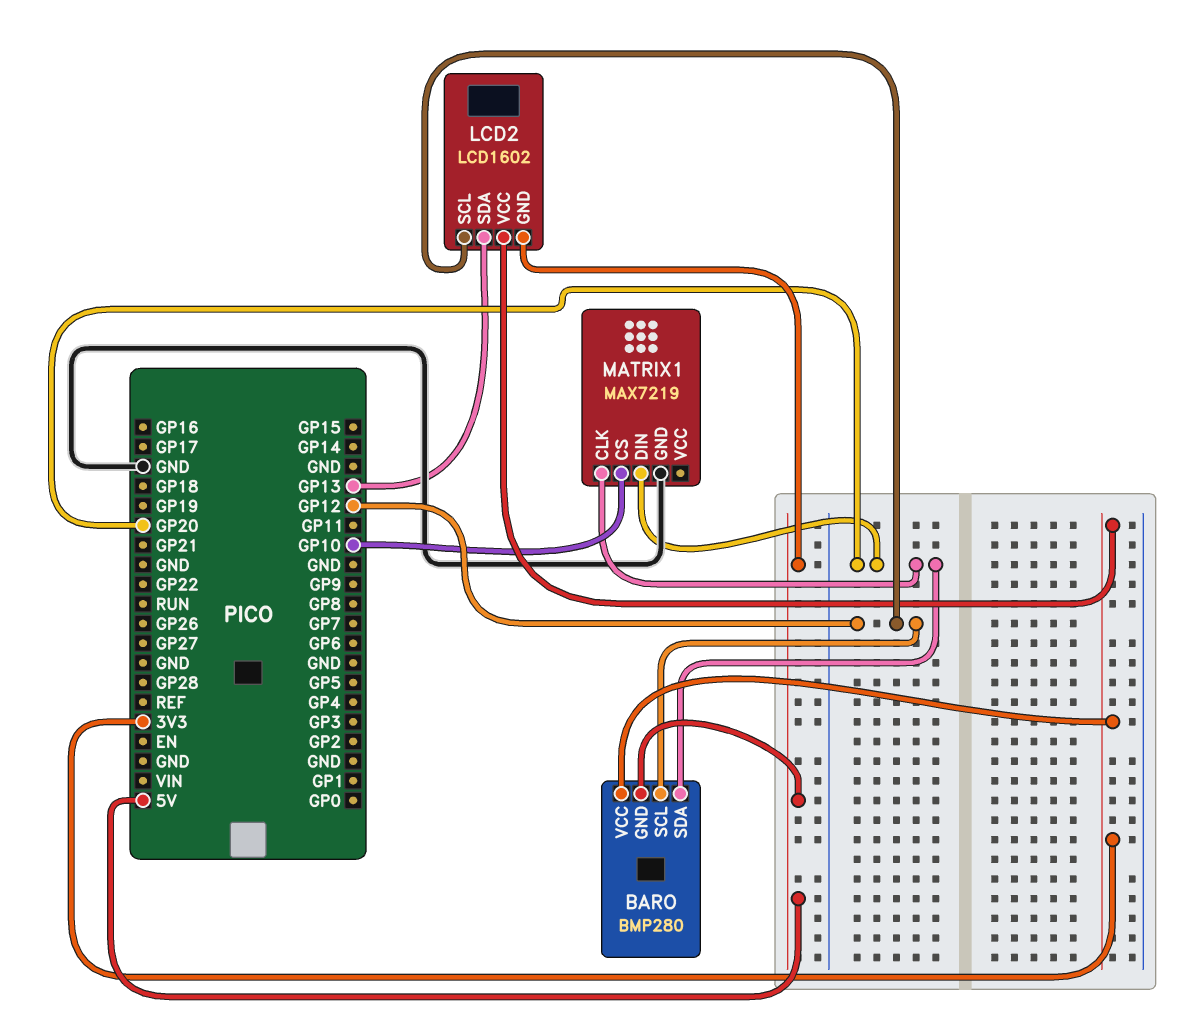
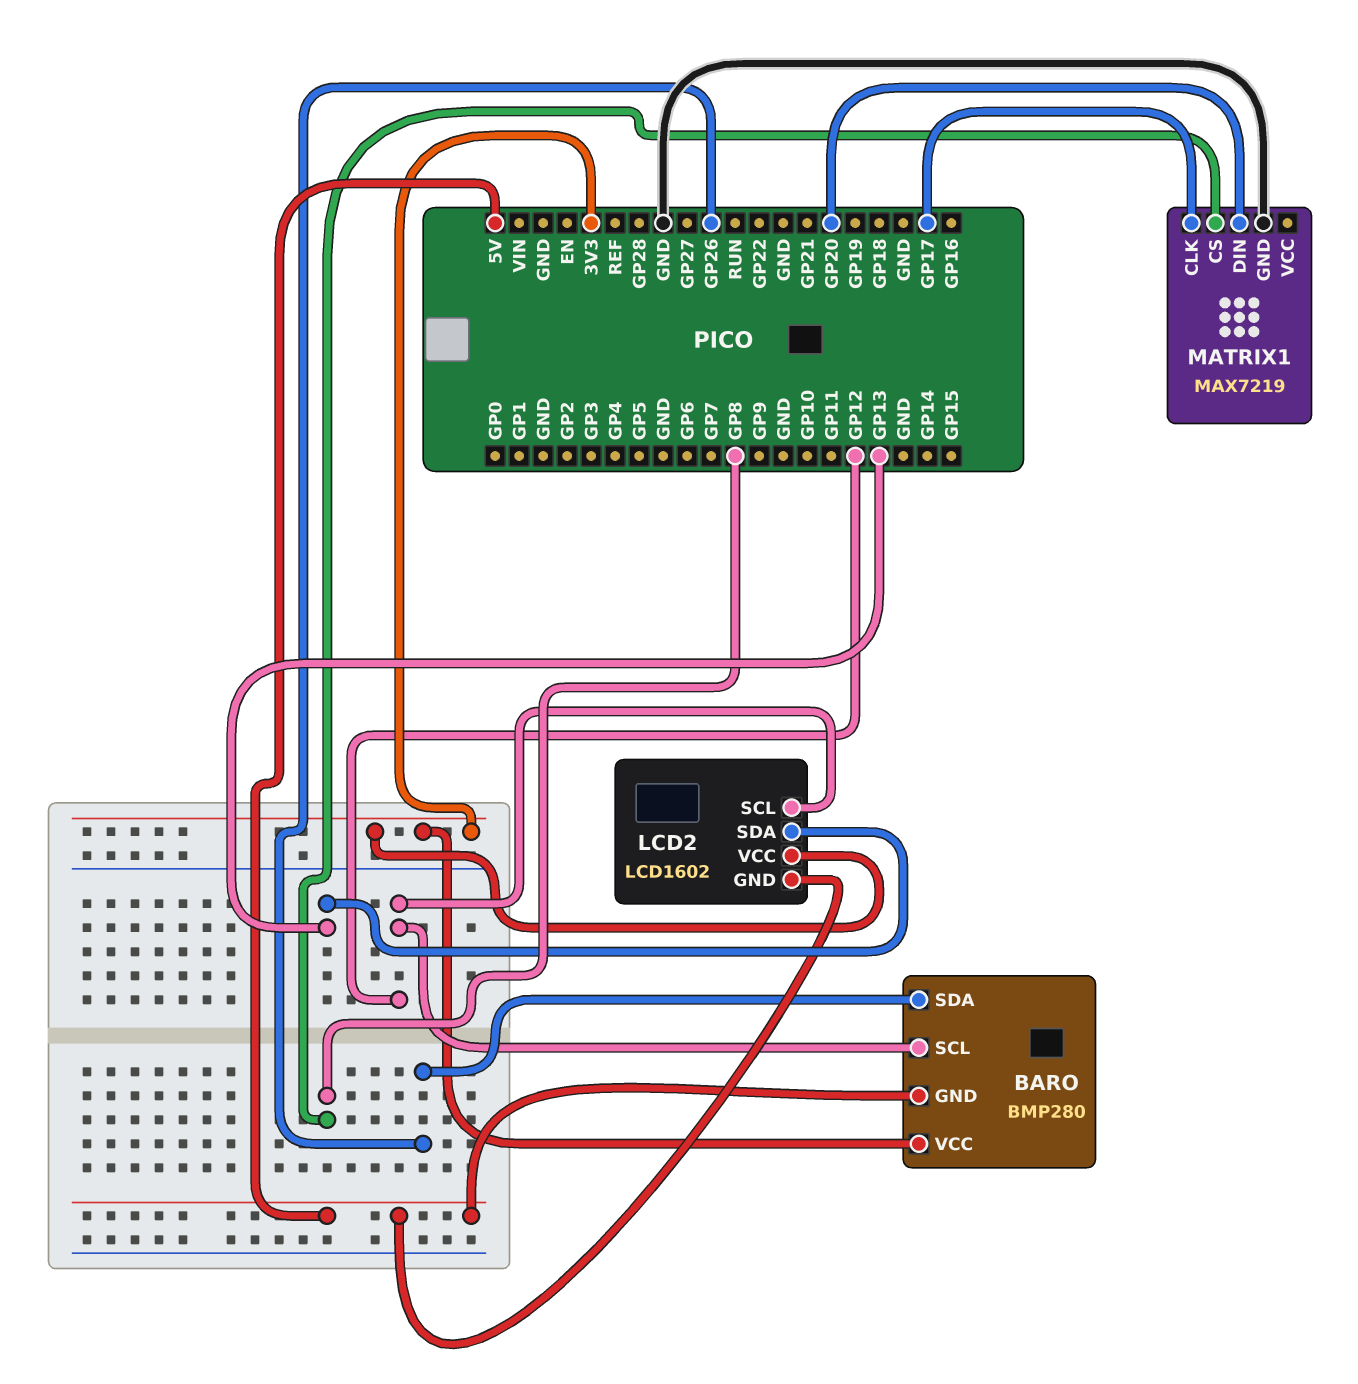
BARO pin SDA: GP20 -> GP26
MATRIX1 pin CLK: GP20 -> GP17
MATRIX1 pin CS: GP10 -> GP8

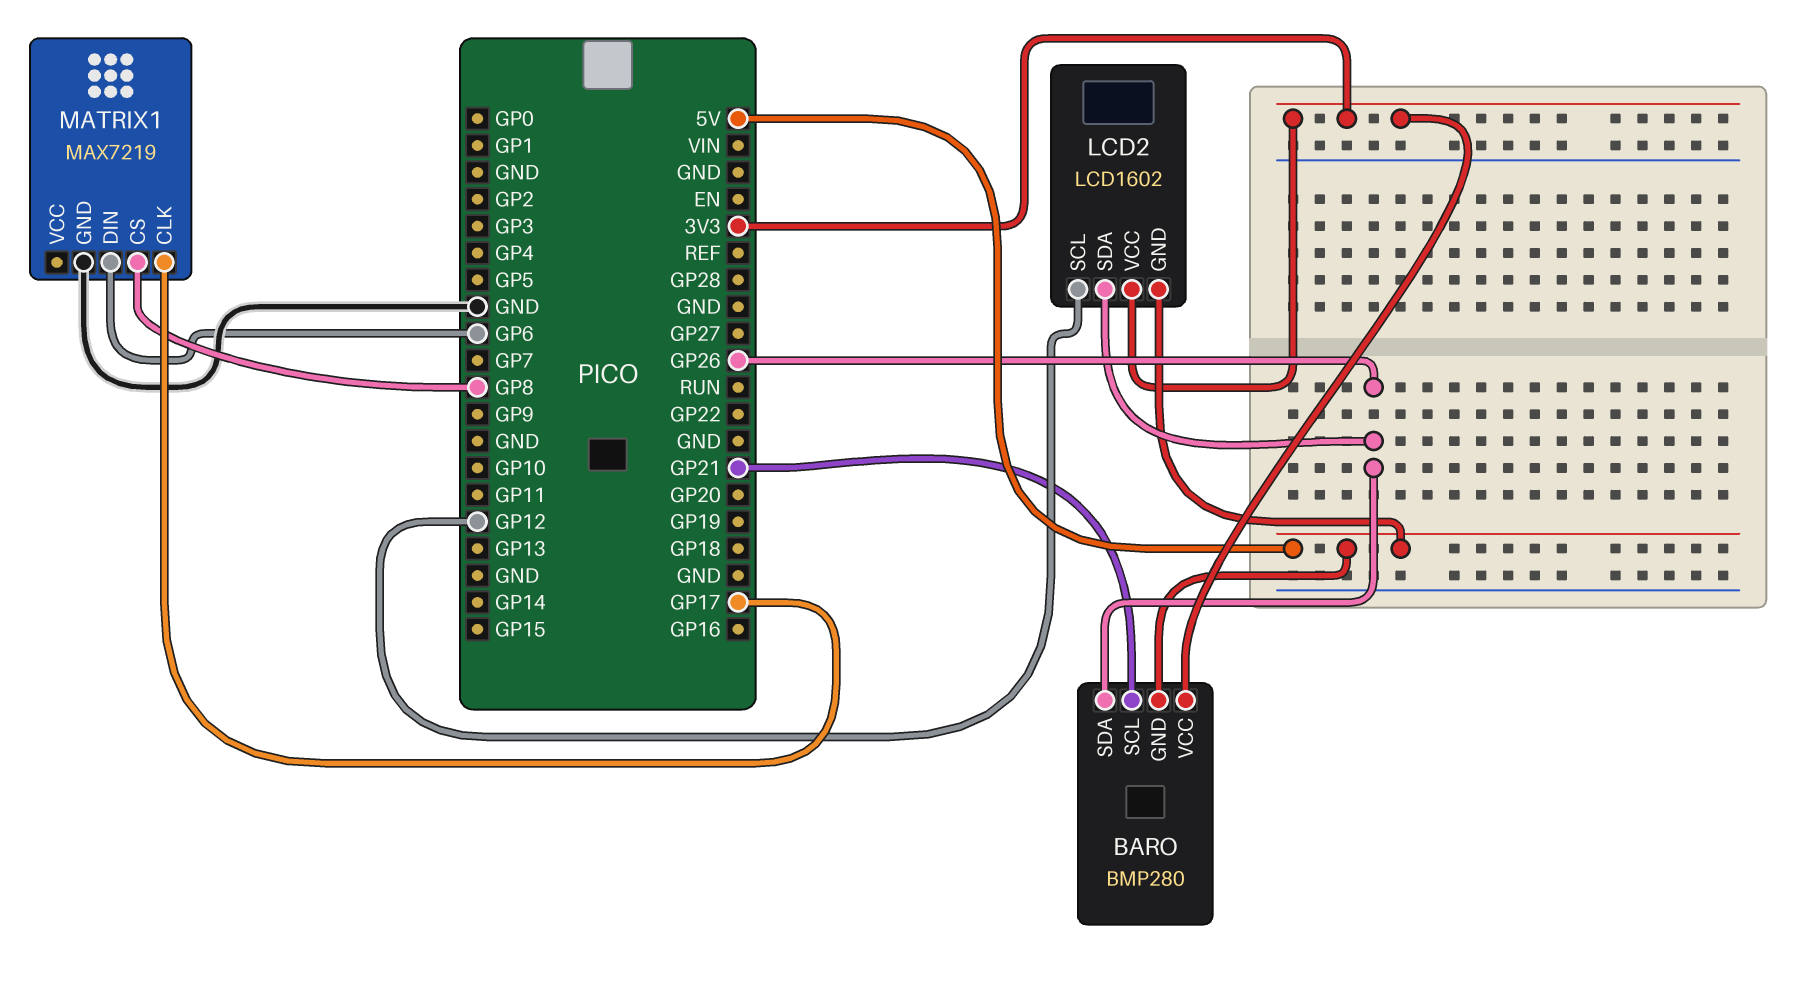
BARO pin SCL: GP12 -> GP21
LCD2 pin SDA: GP13 -> GP26
MATRIX1 pin DIN: GP20 -> GP6

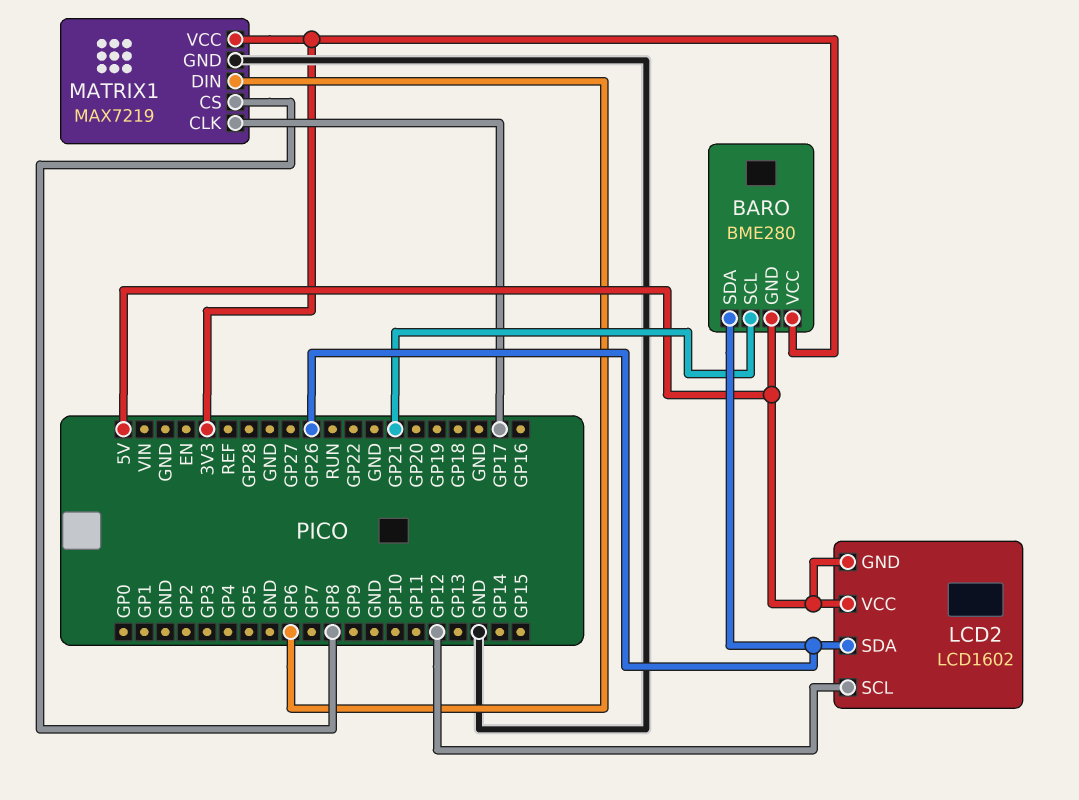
BARO: BMP280 -> BME280
LCD2 pin VCC: 3V3 -> 5V
MATRIX1 pin VCC: none -> 3V3

